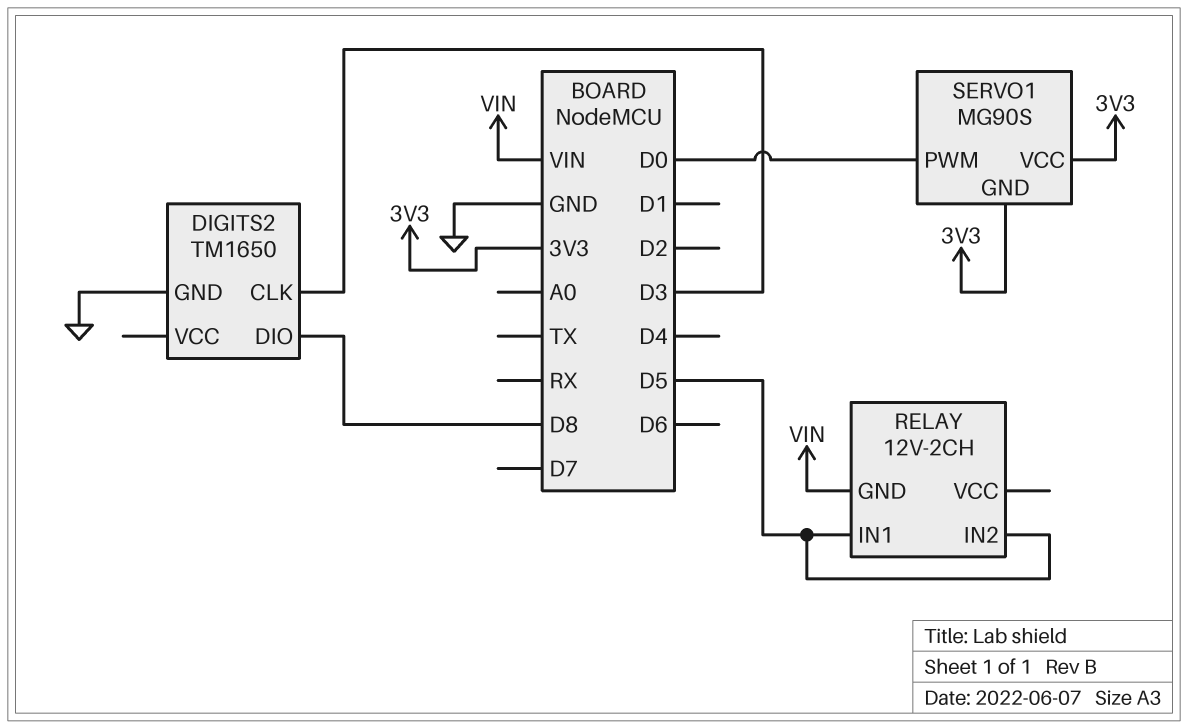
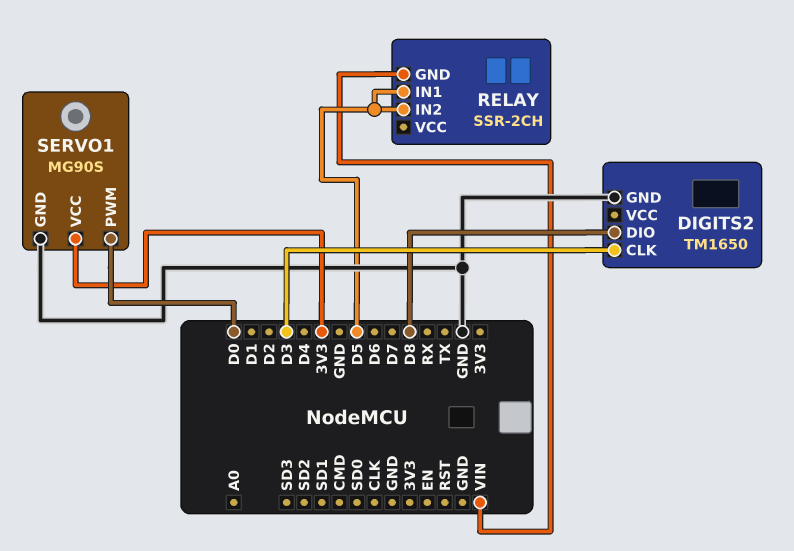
RELAY: 12V-2CH -> SSR-2CH
SERVO1 pin GND: 3V3 -> GND

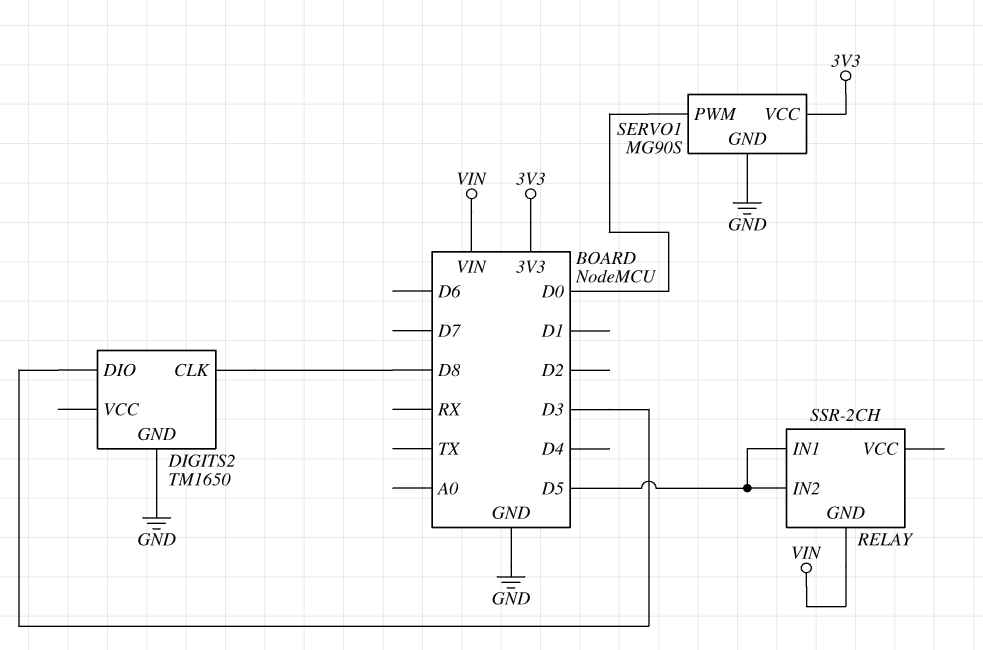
DIGITS2 pin CLK: D3 -> D8
DIGITS2 pin DIO: D8 -> D3

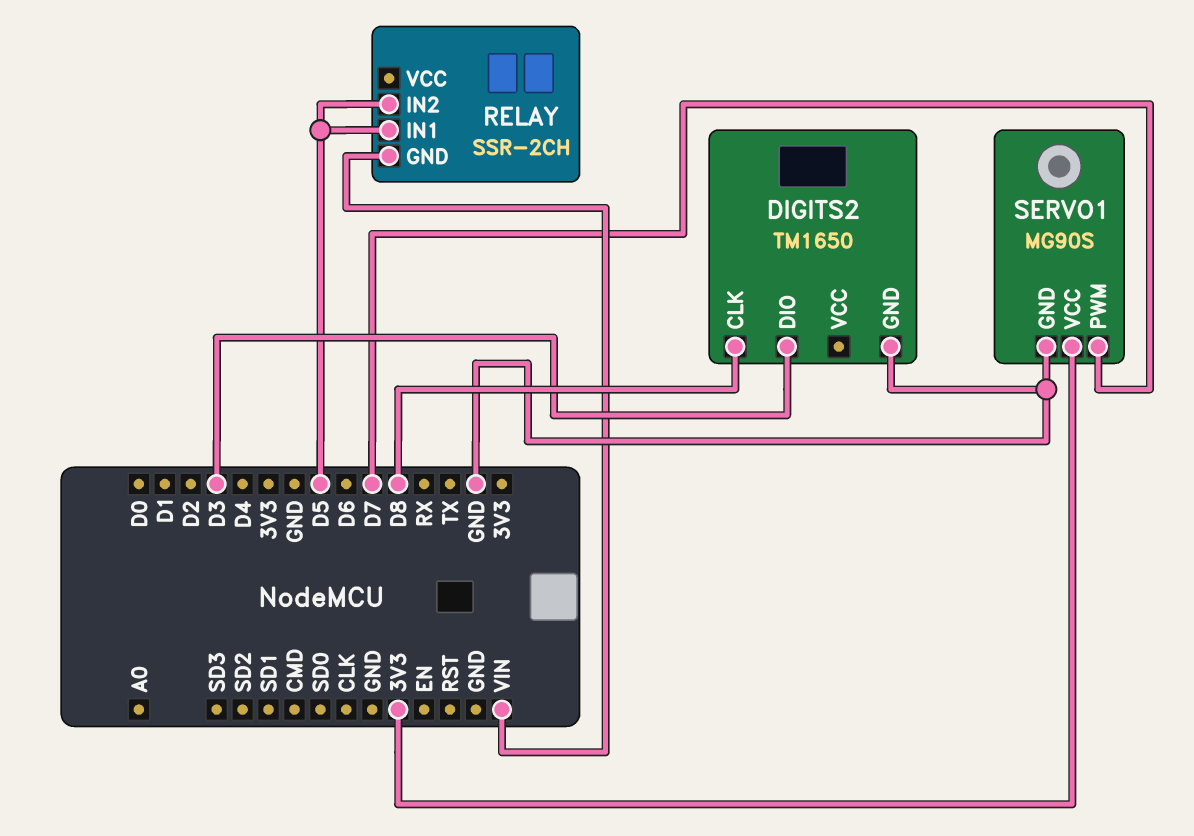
SERVO1 pin PWM: D0 -> D7

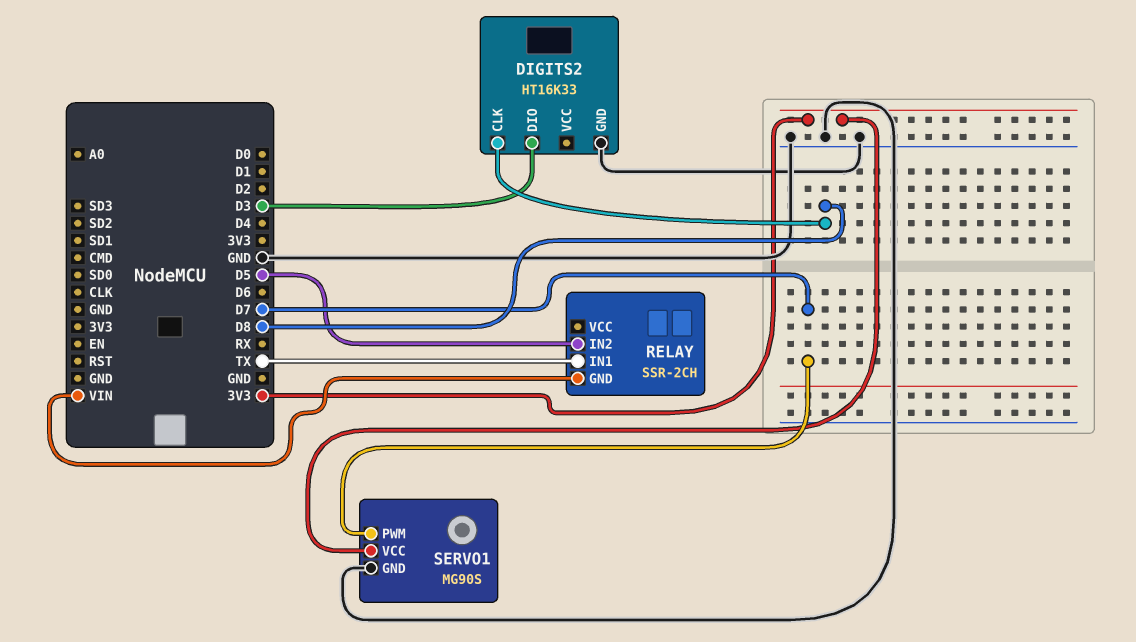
DIGITS2: TM1650 -> HT16K33
RELAY pin IN1: D5 -> TX

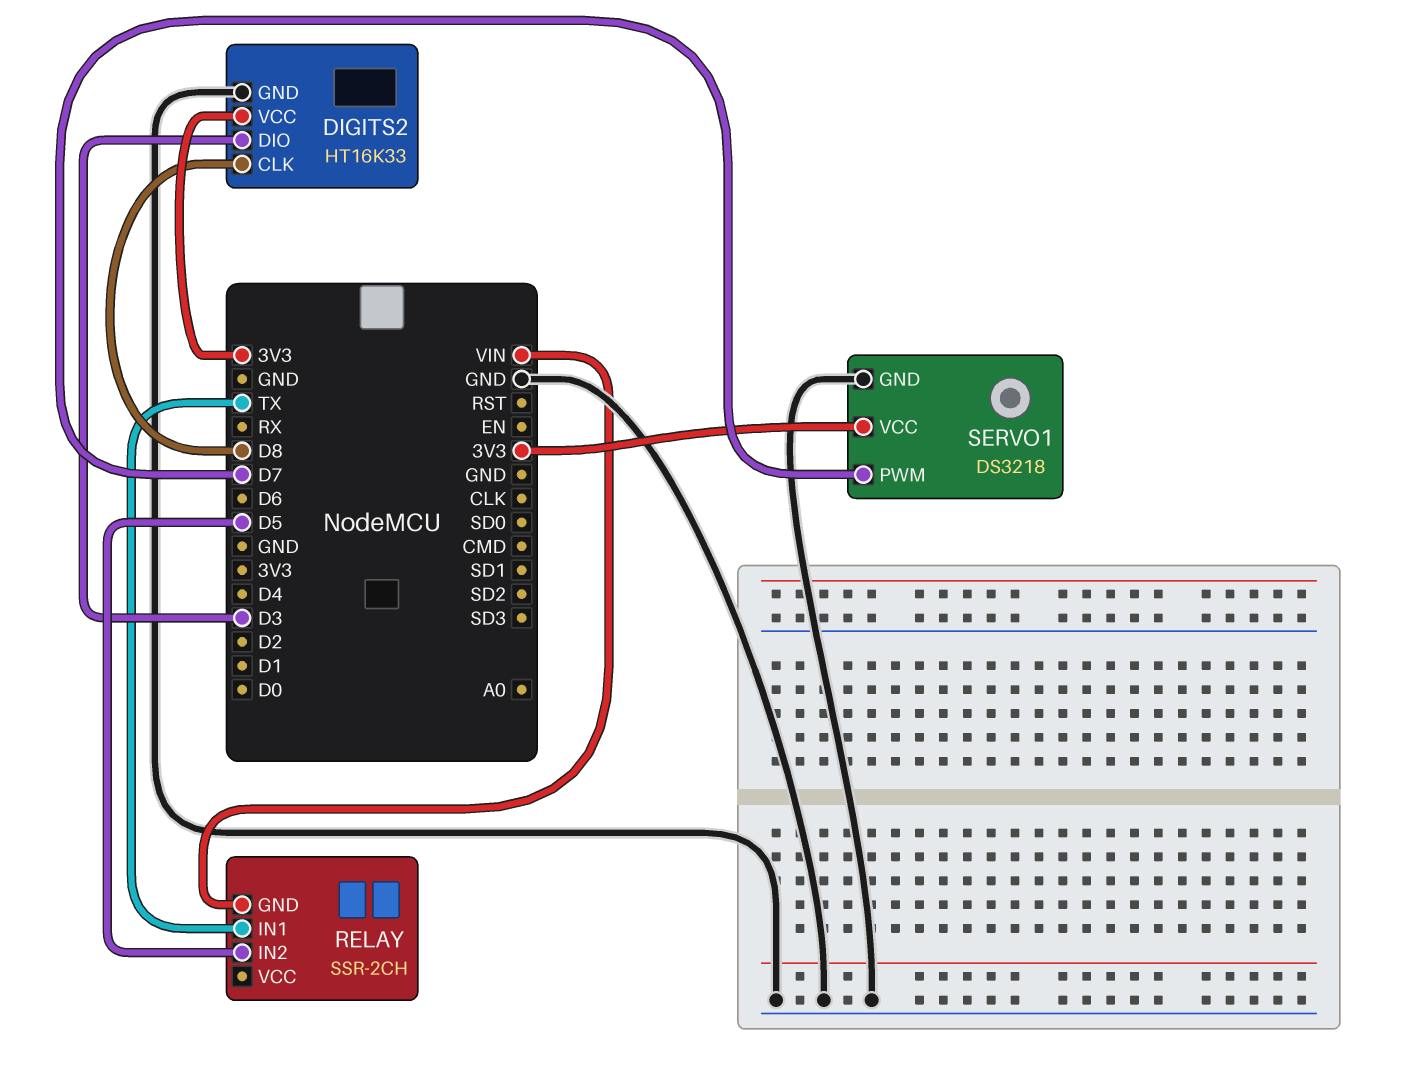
DIGITS2 pin VCC: none -> 3V3
SERVO1: MG90S -> DS3218

